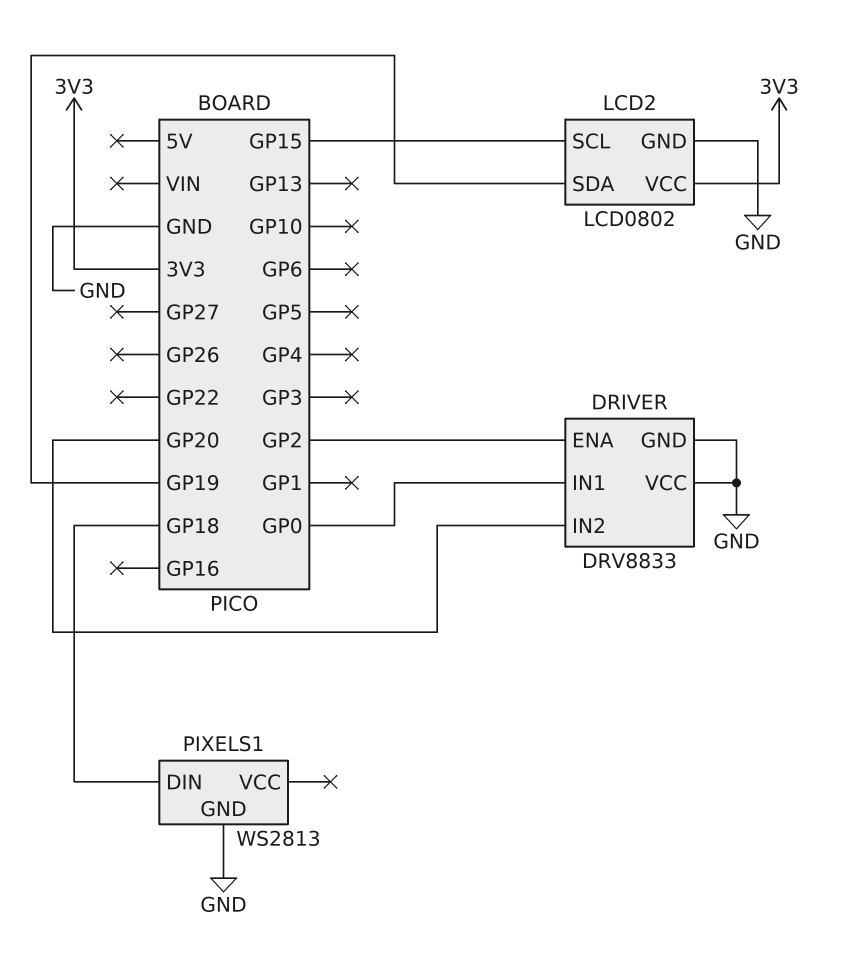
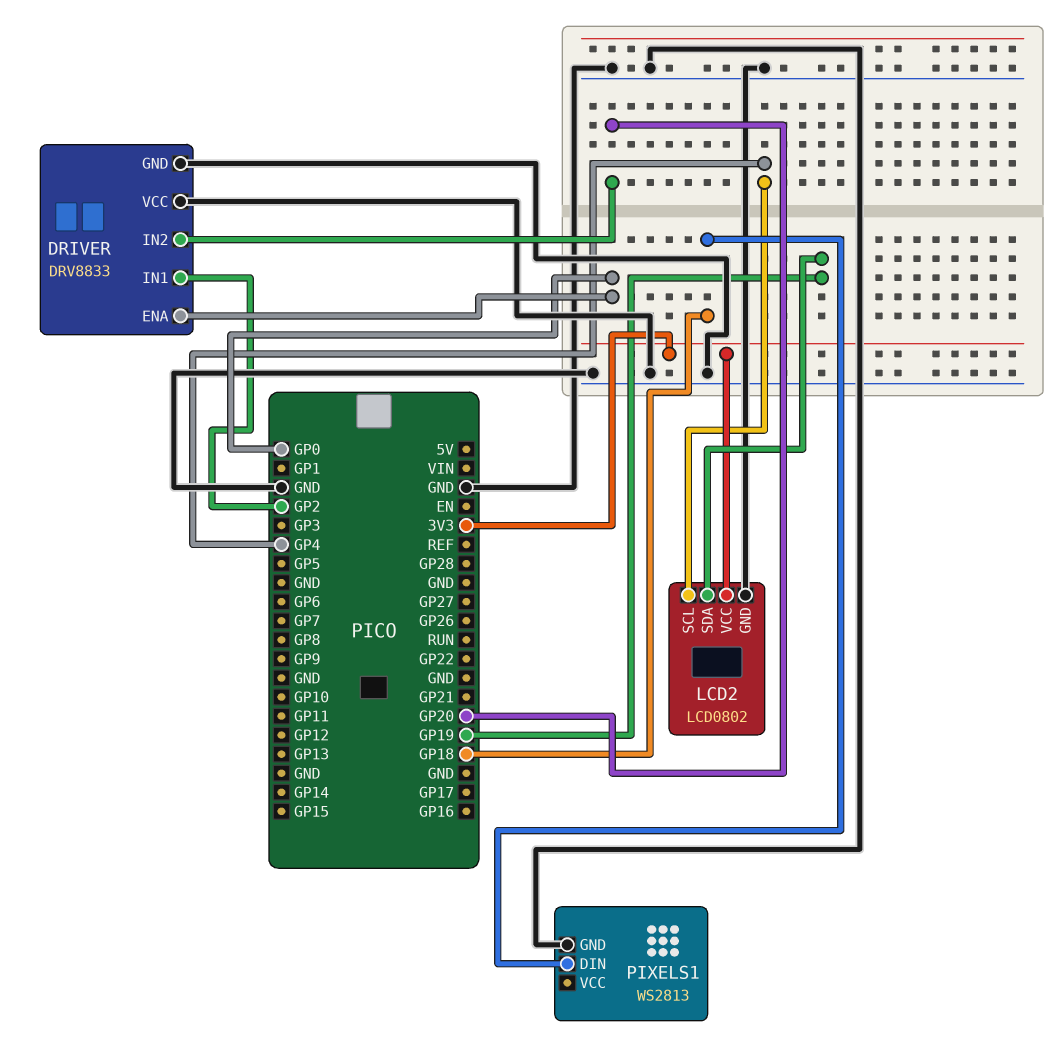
DRIVER pin ENA: GP2 -> GP0
DRIVER pin IN1: GP0 -> GP2
LCD2 pin SCL: GP15 -> GP4

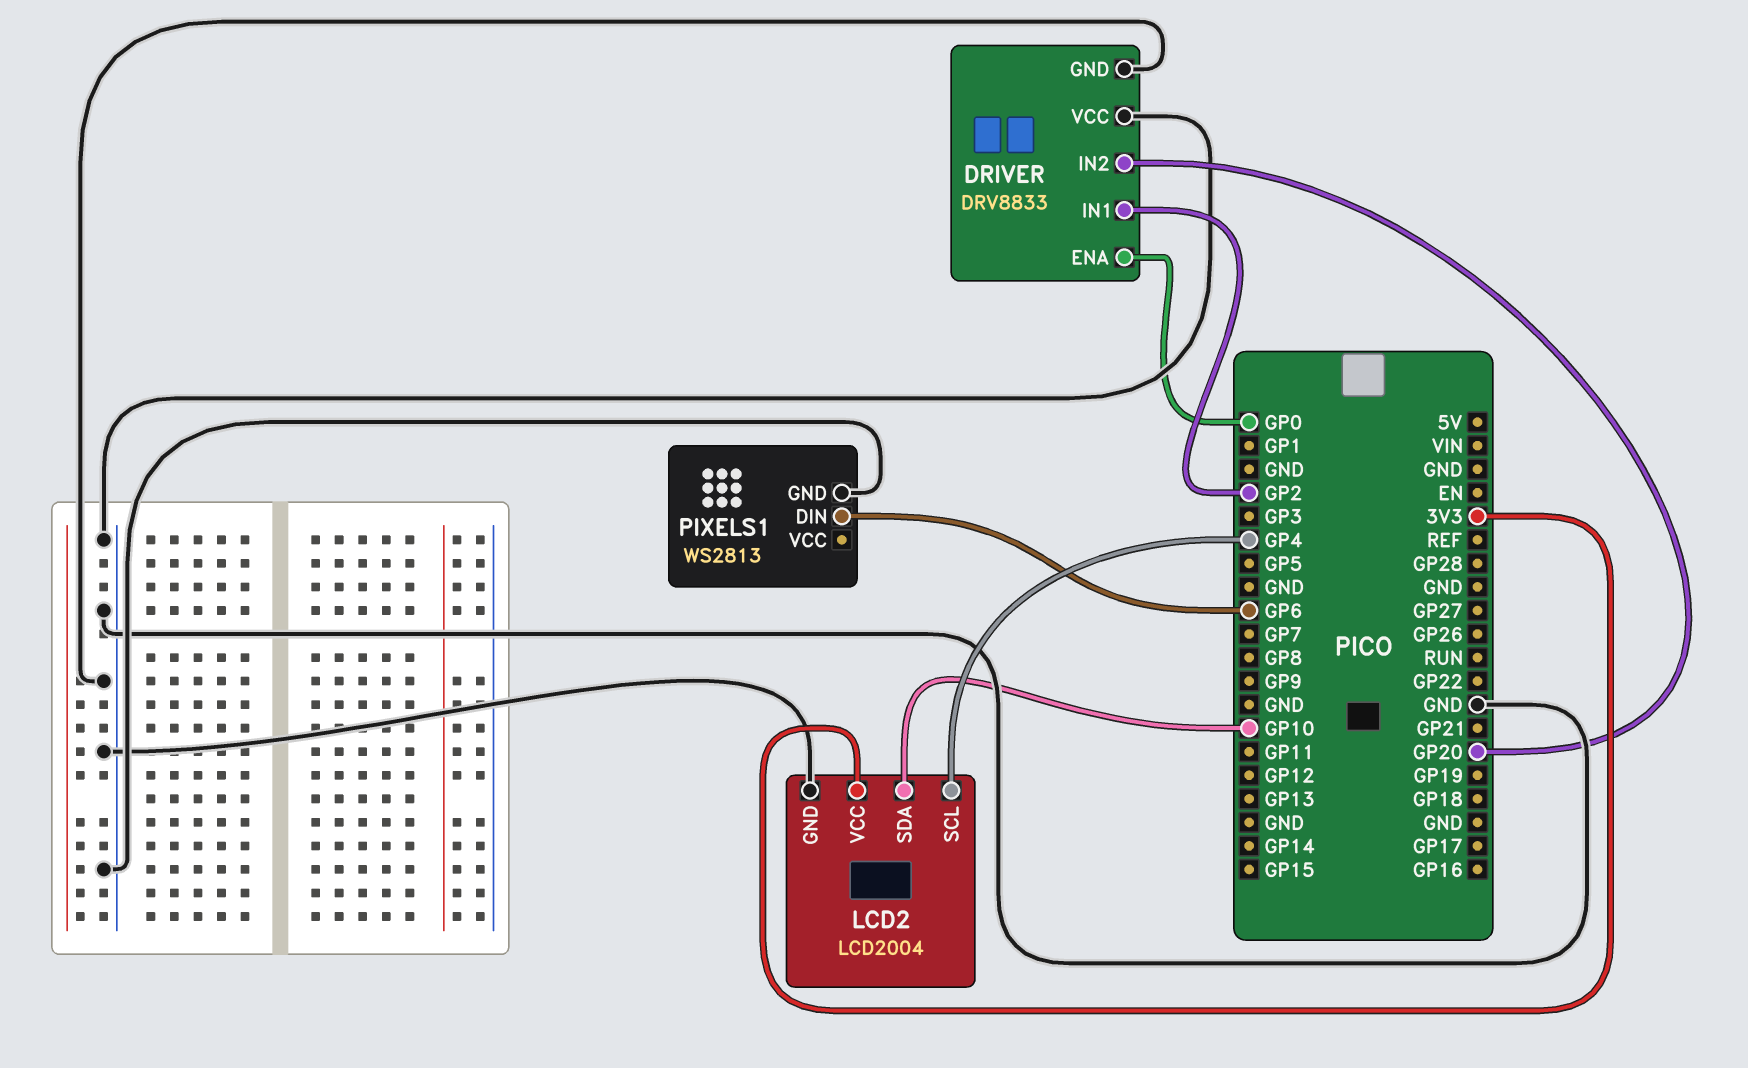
LCD2: LCD0802 -> LCD2004
LCD2 pin SDA: GP19 -> GP10
PIXELS1 pin DIN: GP18 -> GP6

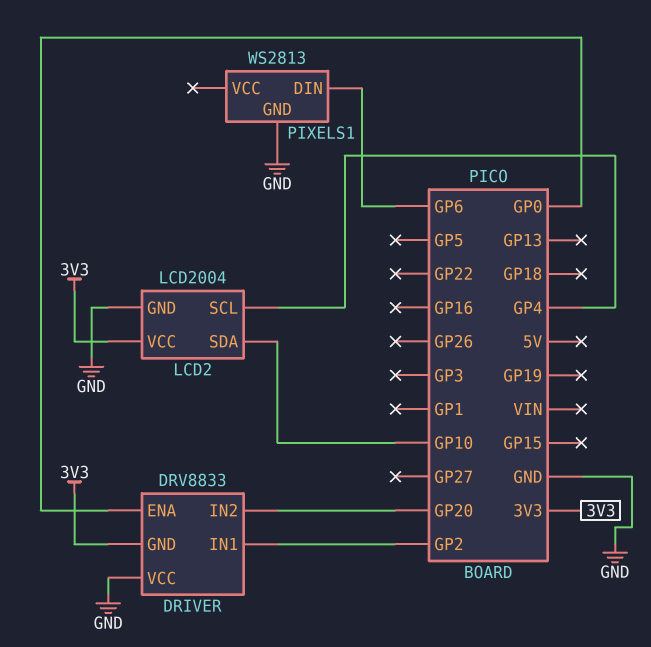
DRIVER pin GND: GND -> 3V3

